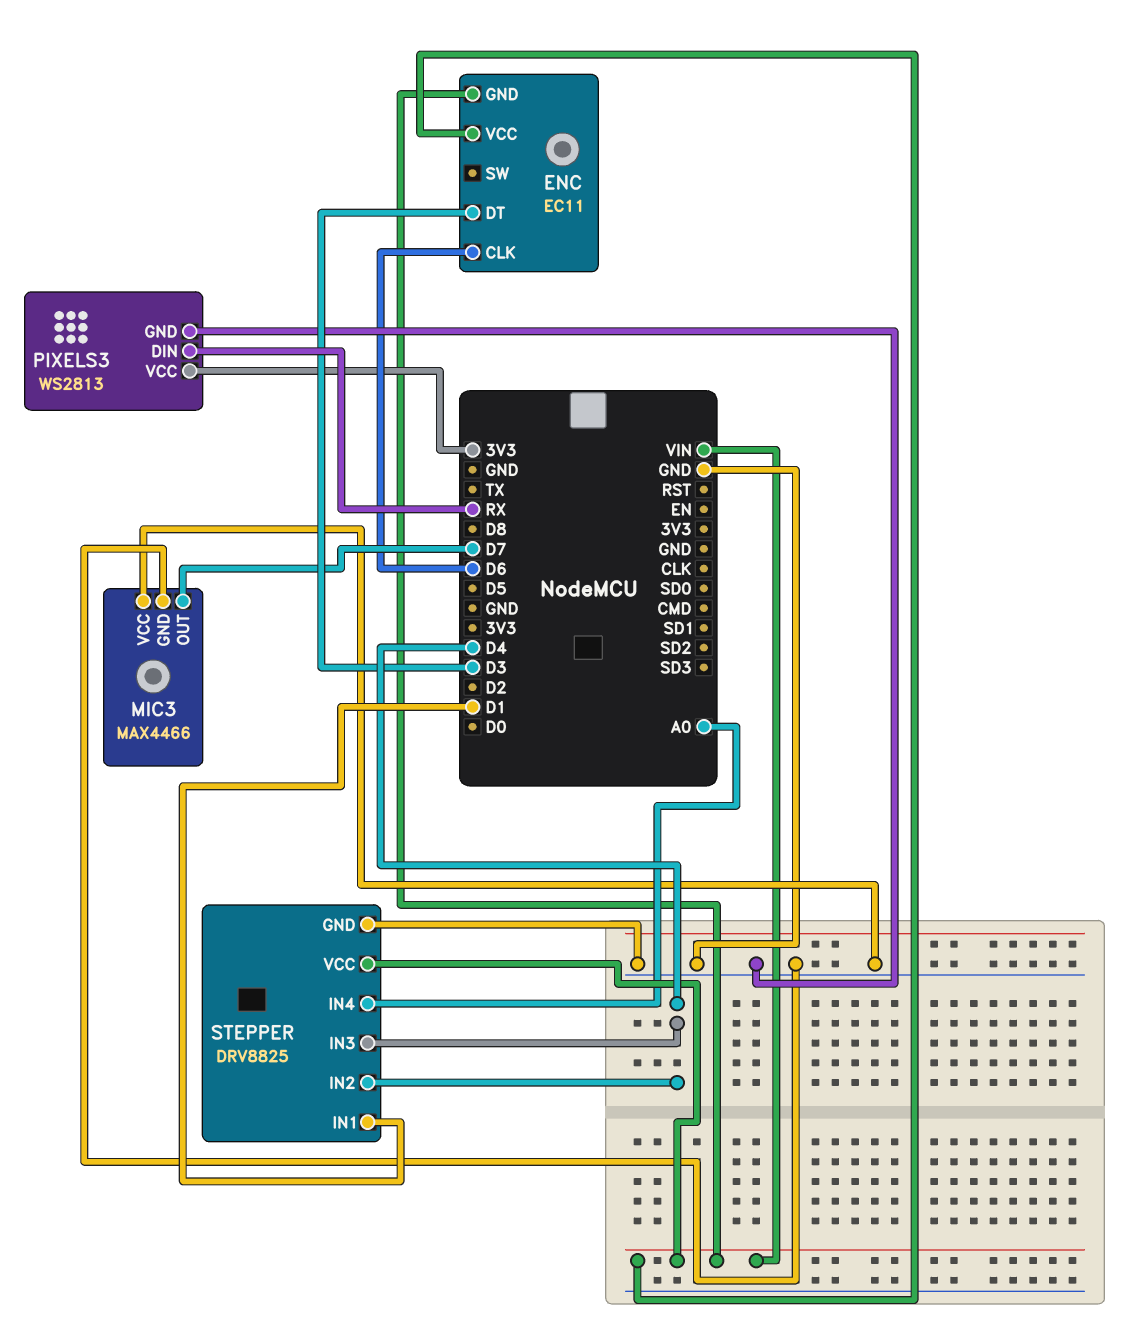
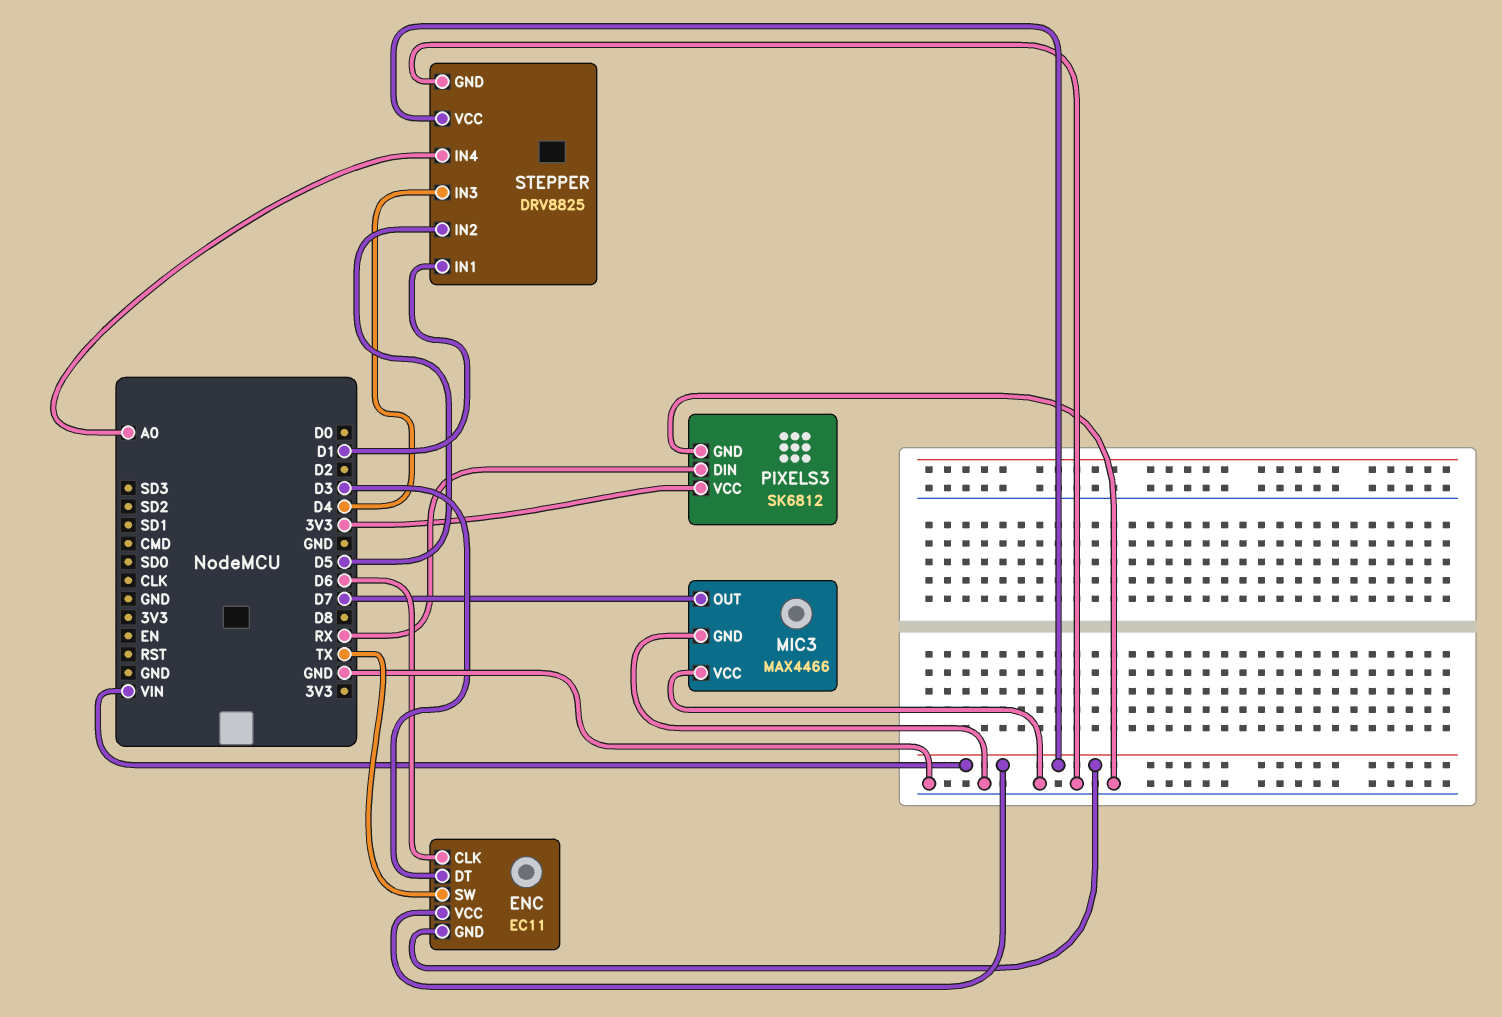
ENC pin SW: none -> TX
PIXELS3: WS2813 -> SK6812
STEPPER pin IN2: D4 -> D5

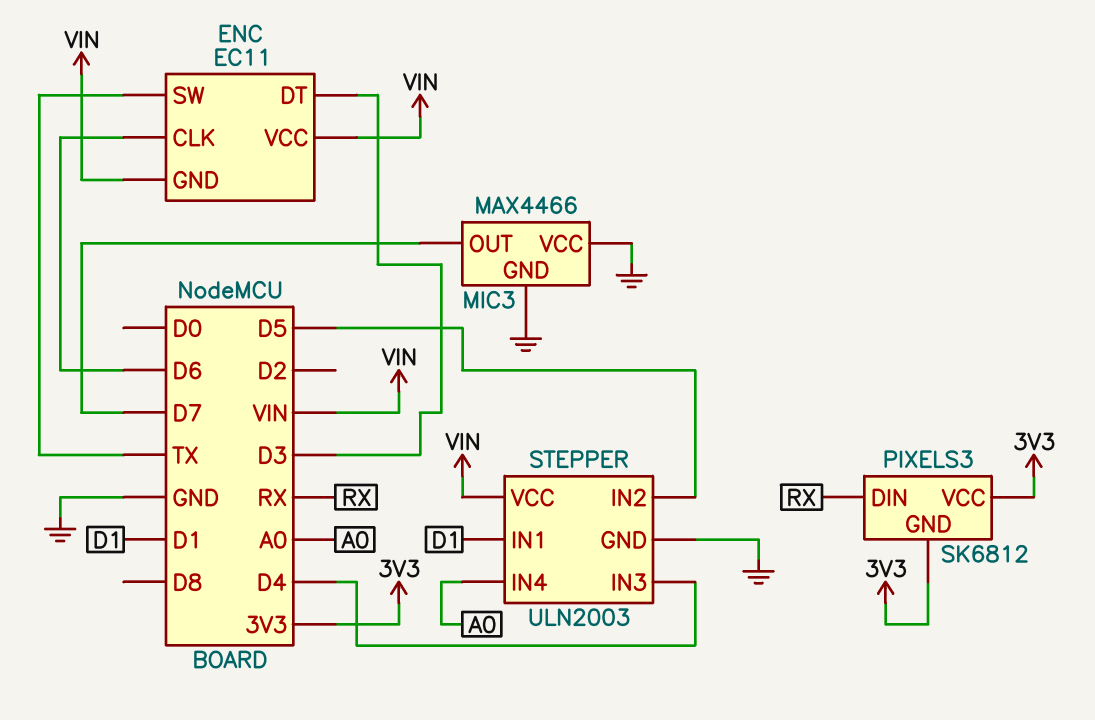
PIXELS3 pin GND: GND -> 3V3
STEPPER: DRV8825 -> ULN2003

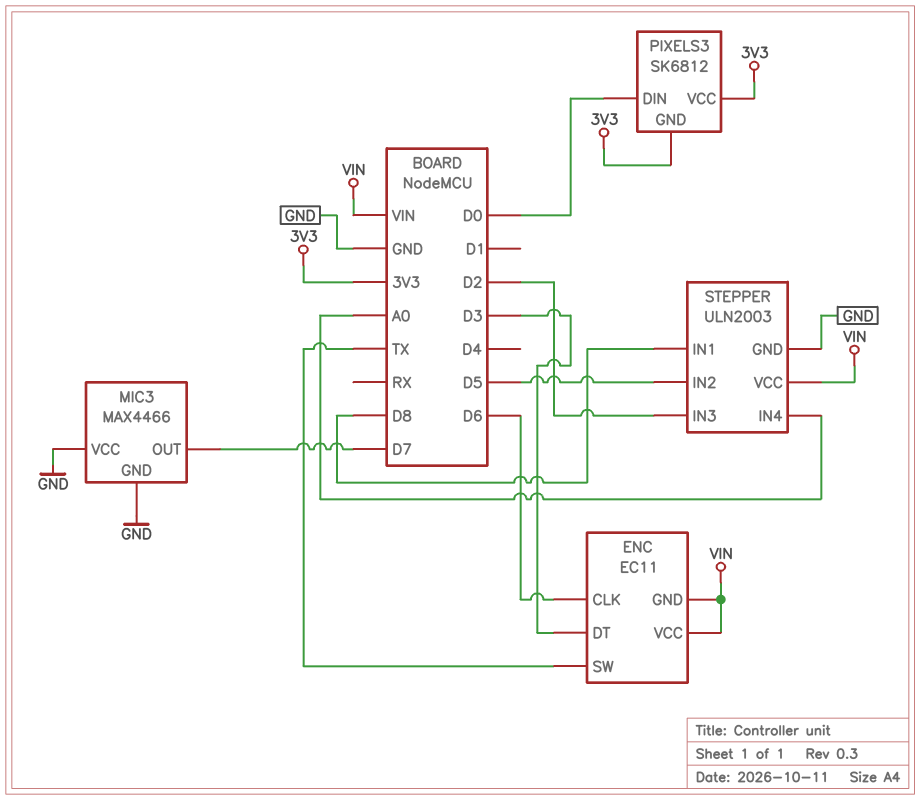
PIXELS3 pin DIN: RX -> D0
STEPPER pin IN1: D1 -> D8
STEPPER pin IN3: D4 -> D2

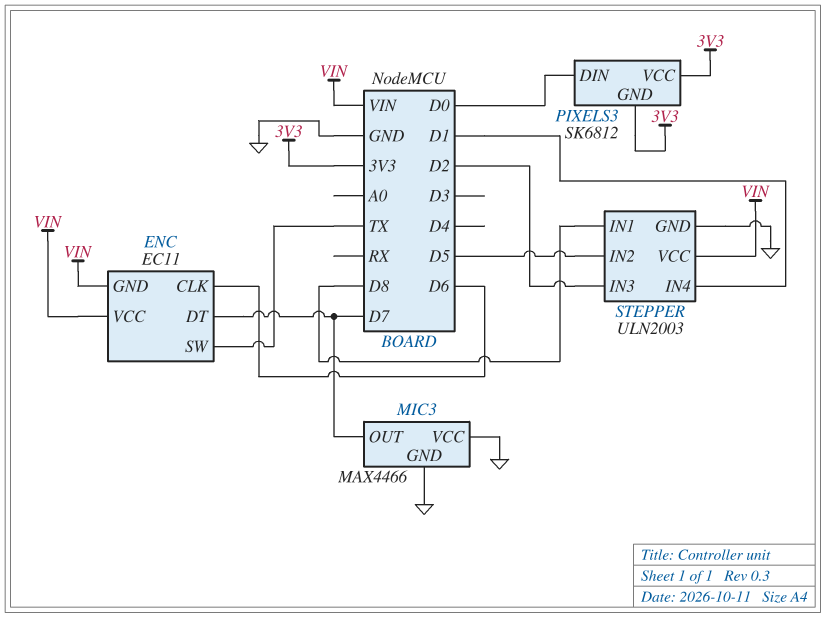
ENC pin DT: D3 -> D7
STEPPER pin IN4: A0 -> D1

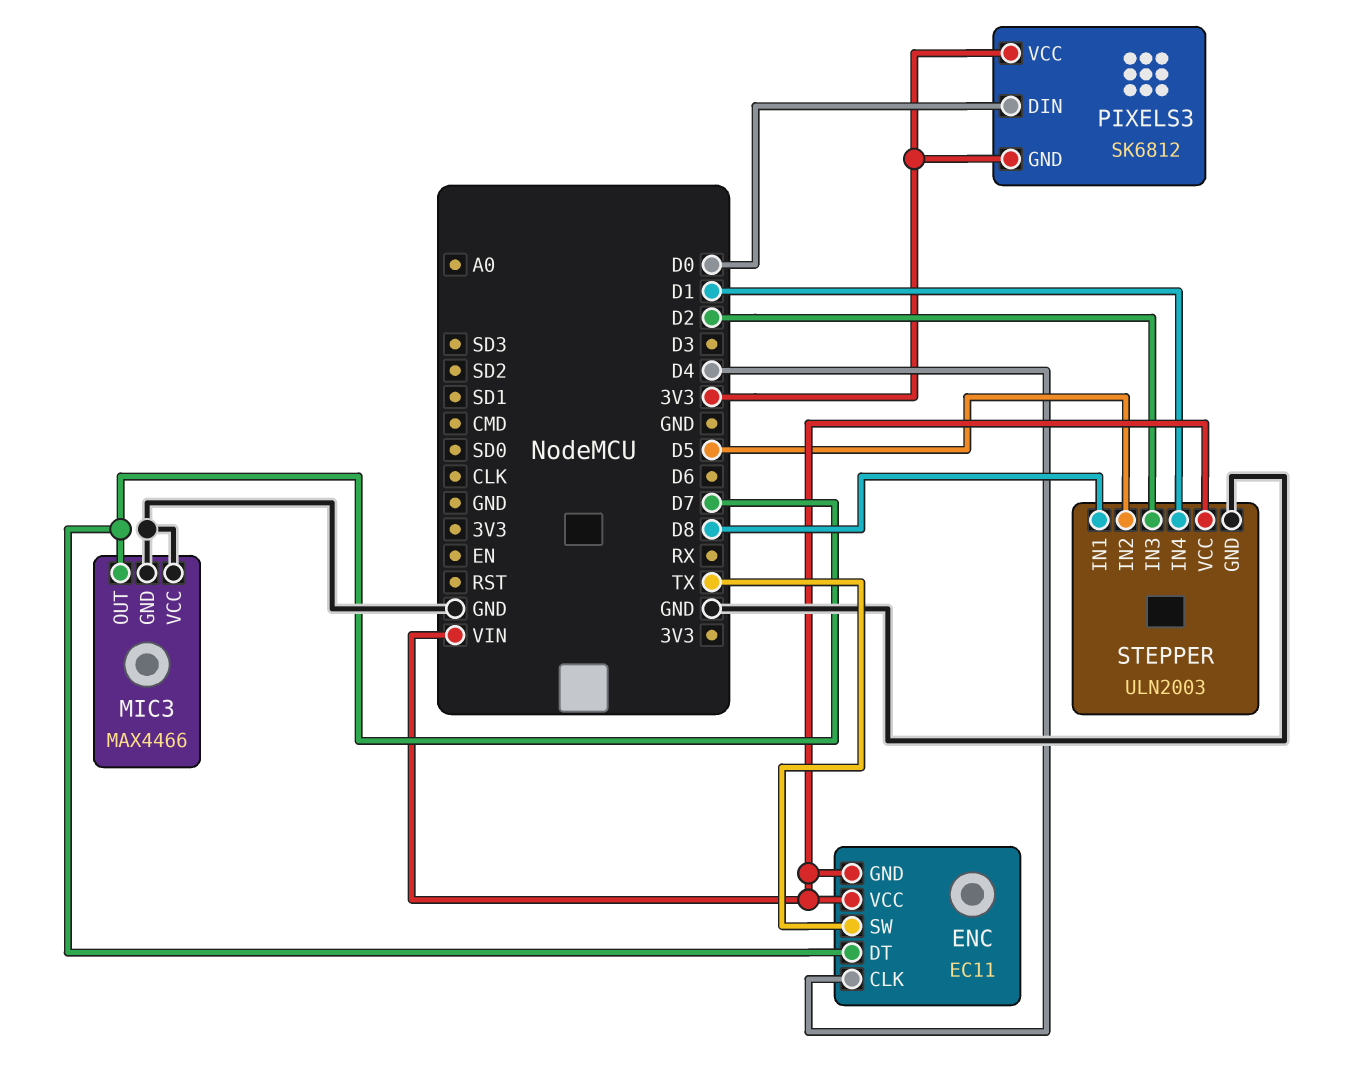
ENC pin CLK: D6 -> D4

